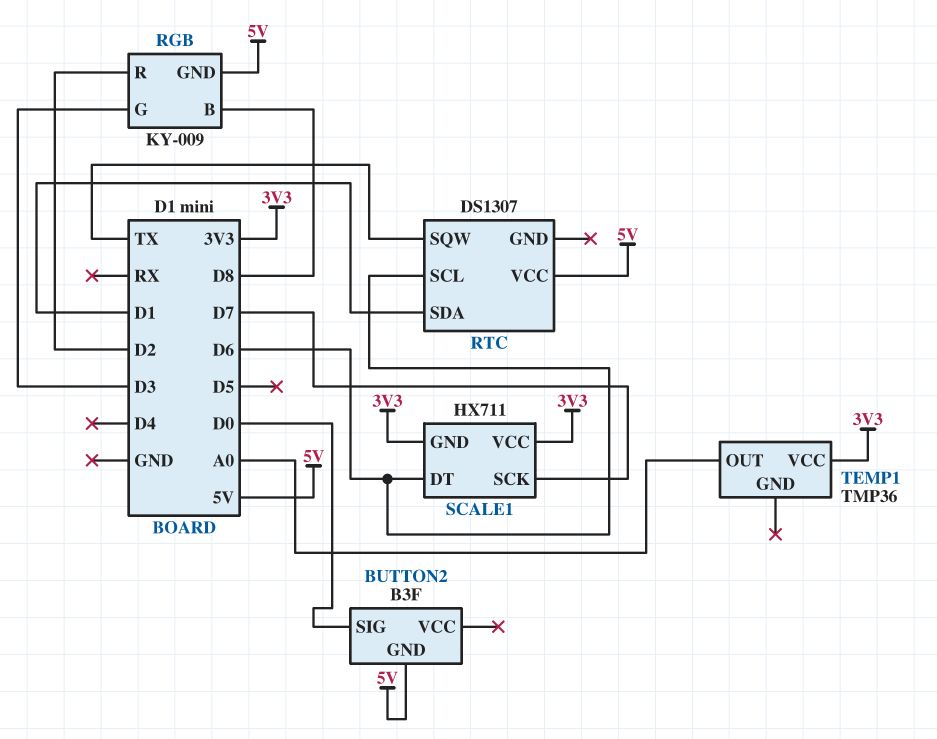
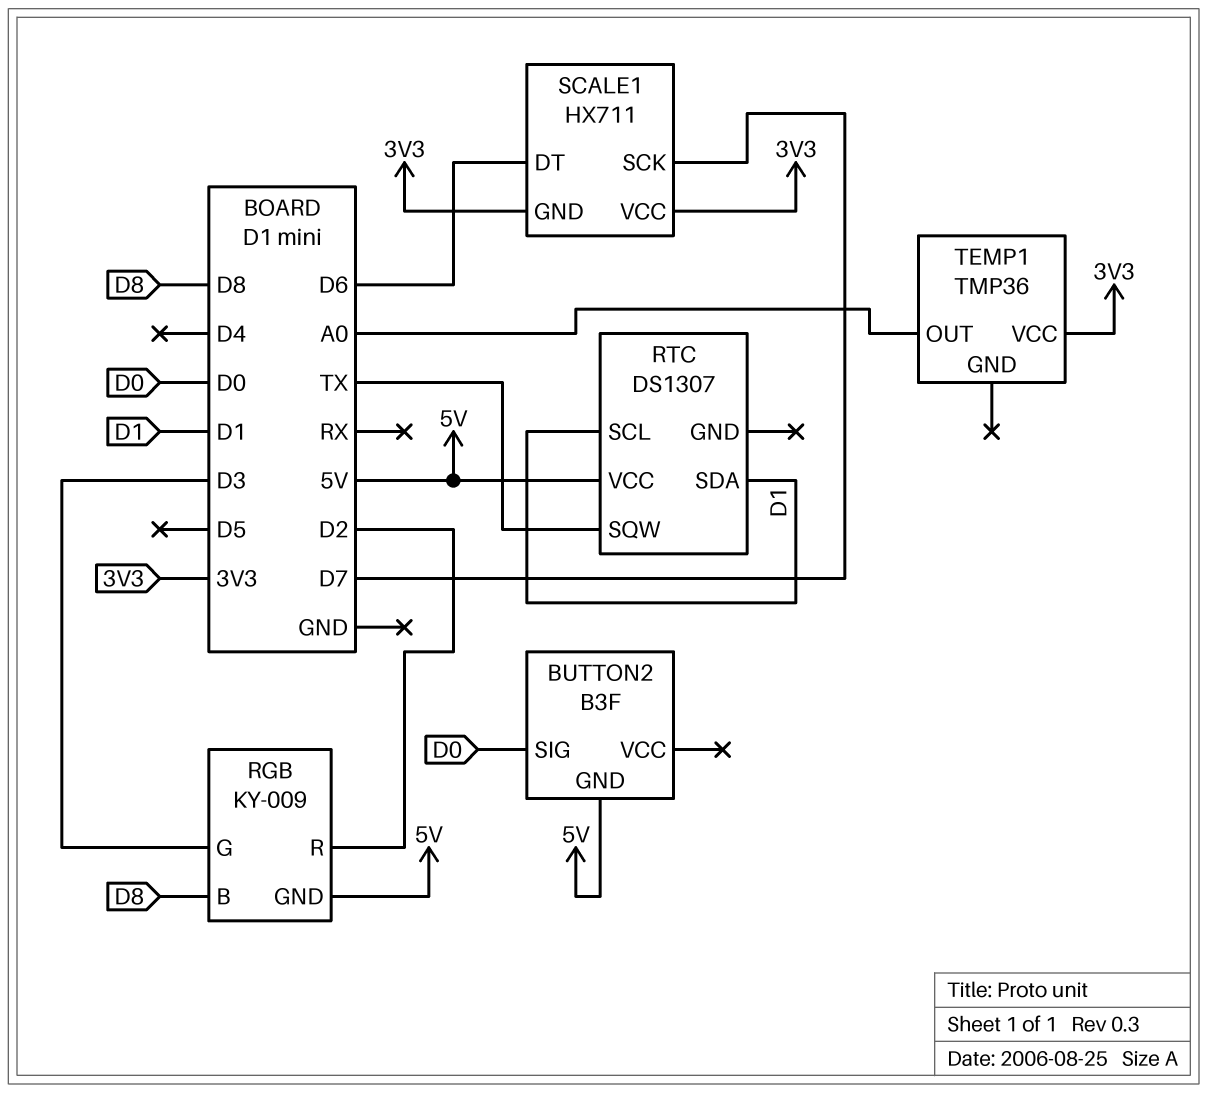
RTC pin SCL: D6 -> D1

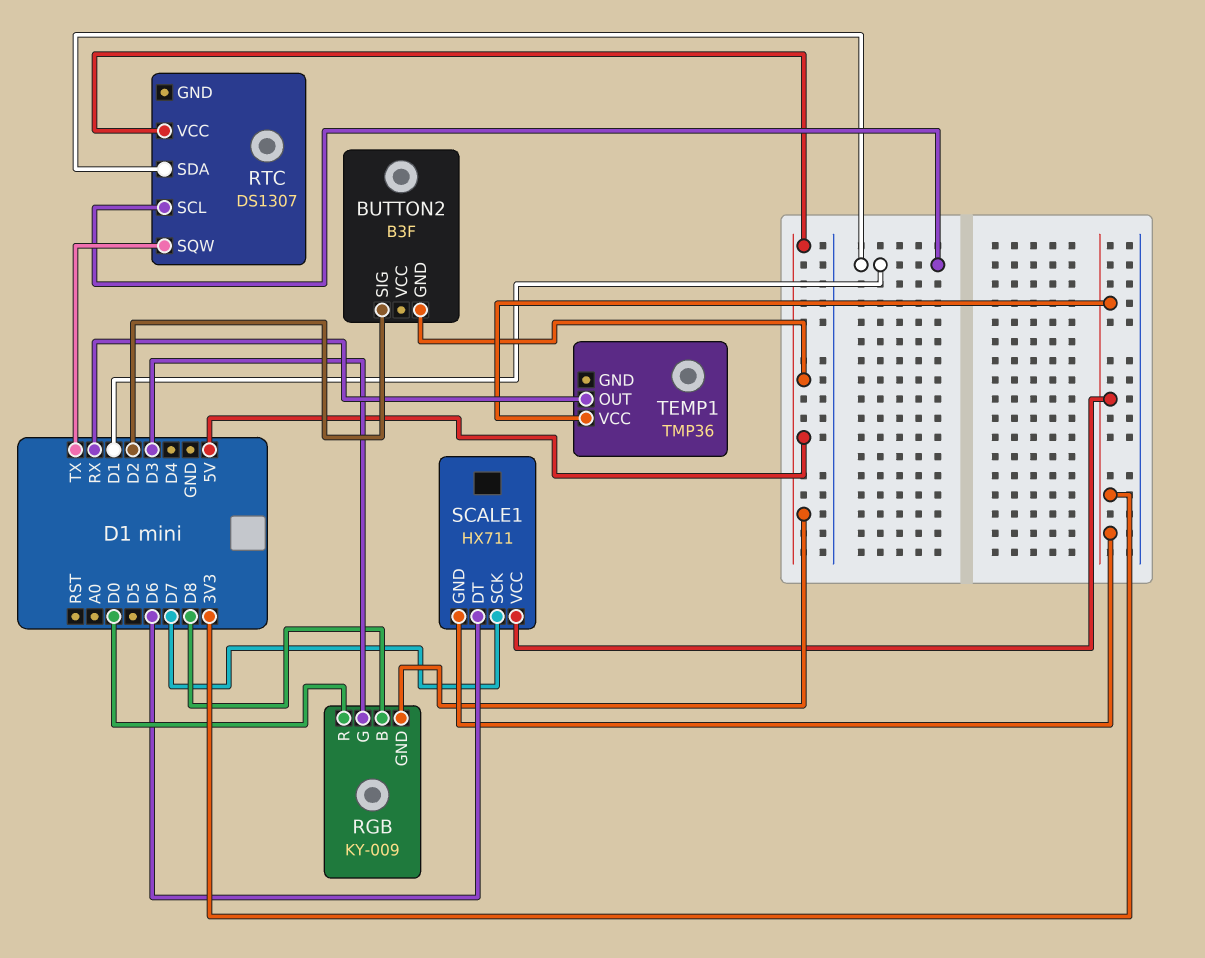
BUTTON2 pin SIG: D0 -> D2
RGB pin R: D2 -> D0
TEMP1 pin OUT: A0 -> RX

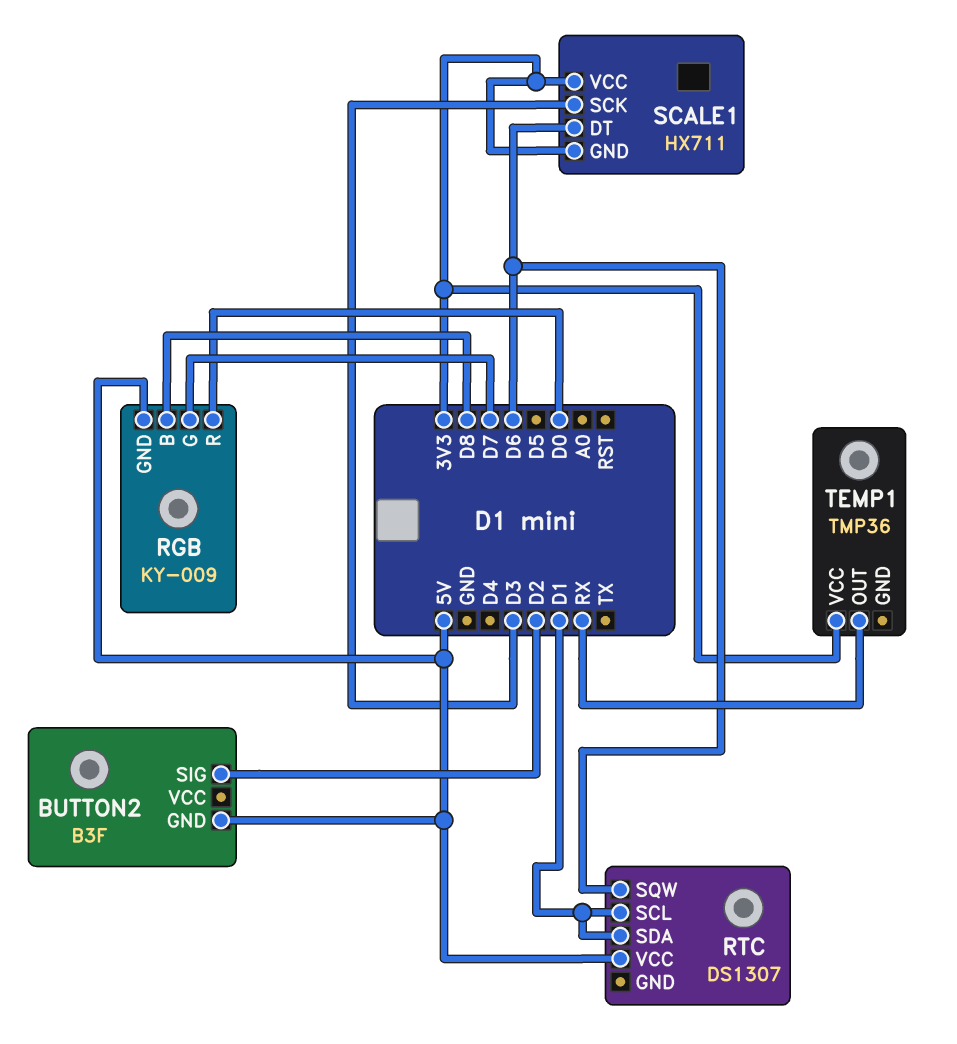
RGB pin G: D3 -> D7
RTC pin SQW: TX -> D6
SCALE1 pin SCK: D7 -> D3

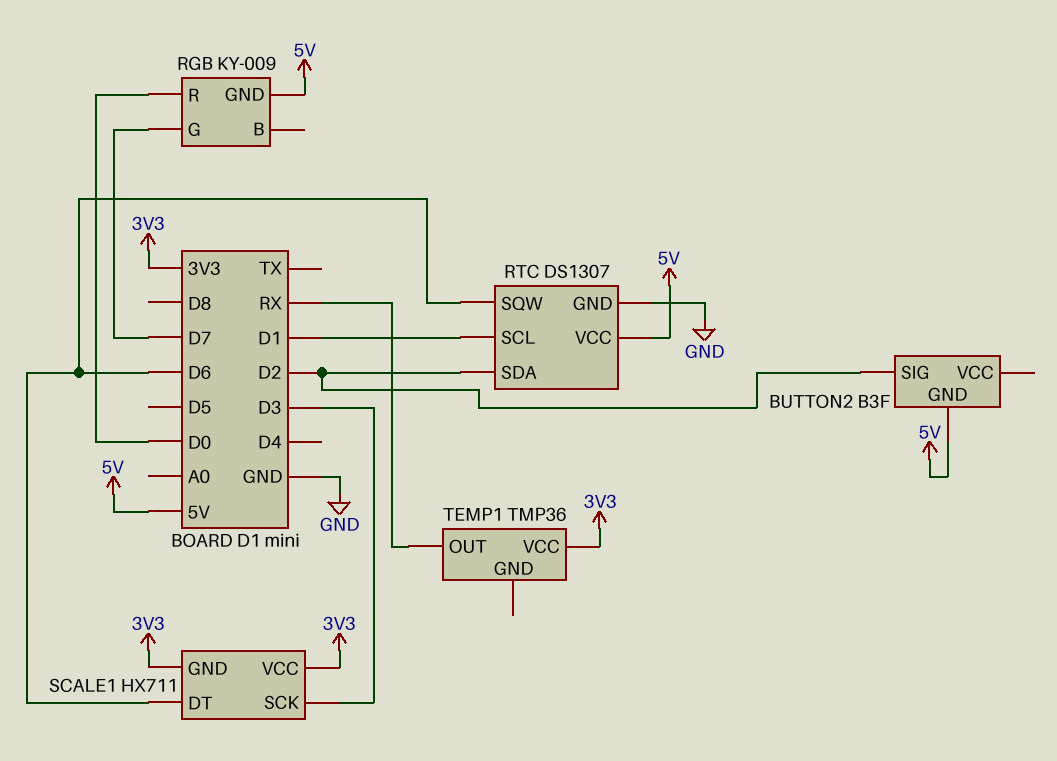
RGB pin B: D8 -> none
RTC pin GND: none -> GND
RTC pin SDA: D1 -> D2

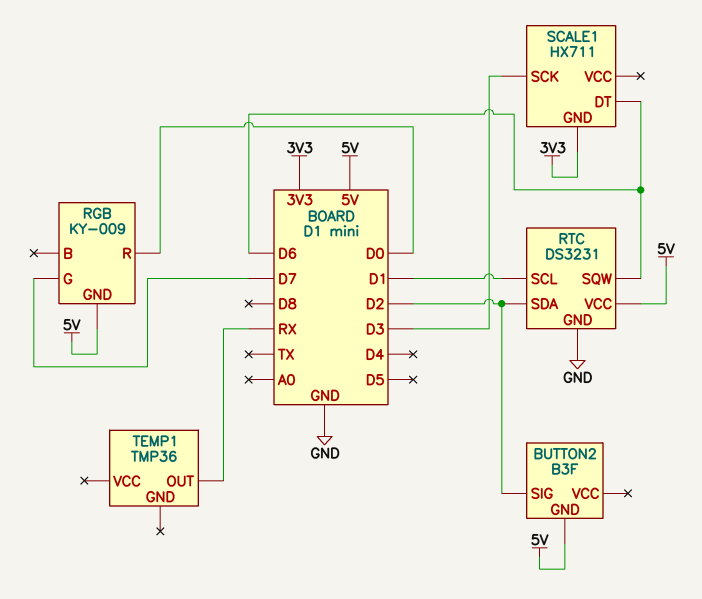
RTC: DS1307 -> DS3231
SCALE1 pin VCC: 3V3 -> none
TEMP1 pin VCC: 3V3 -> none

